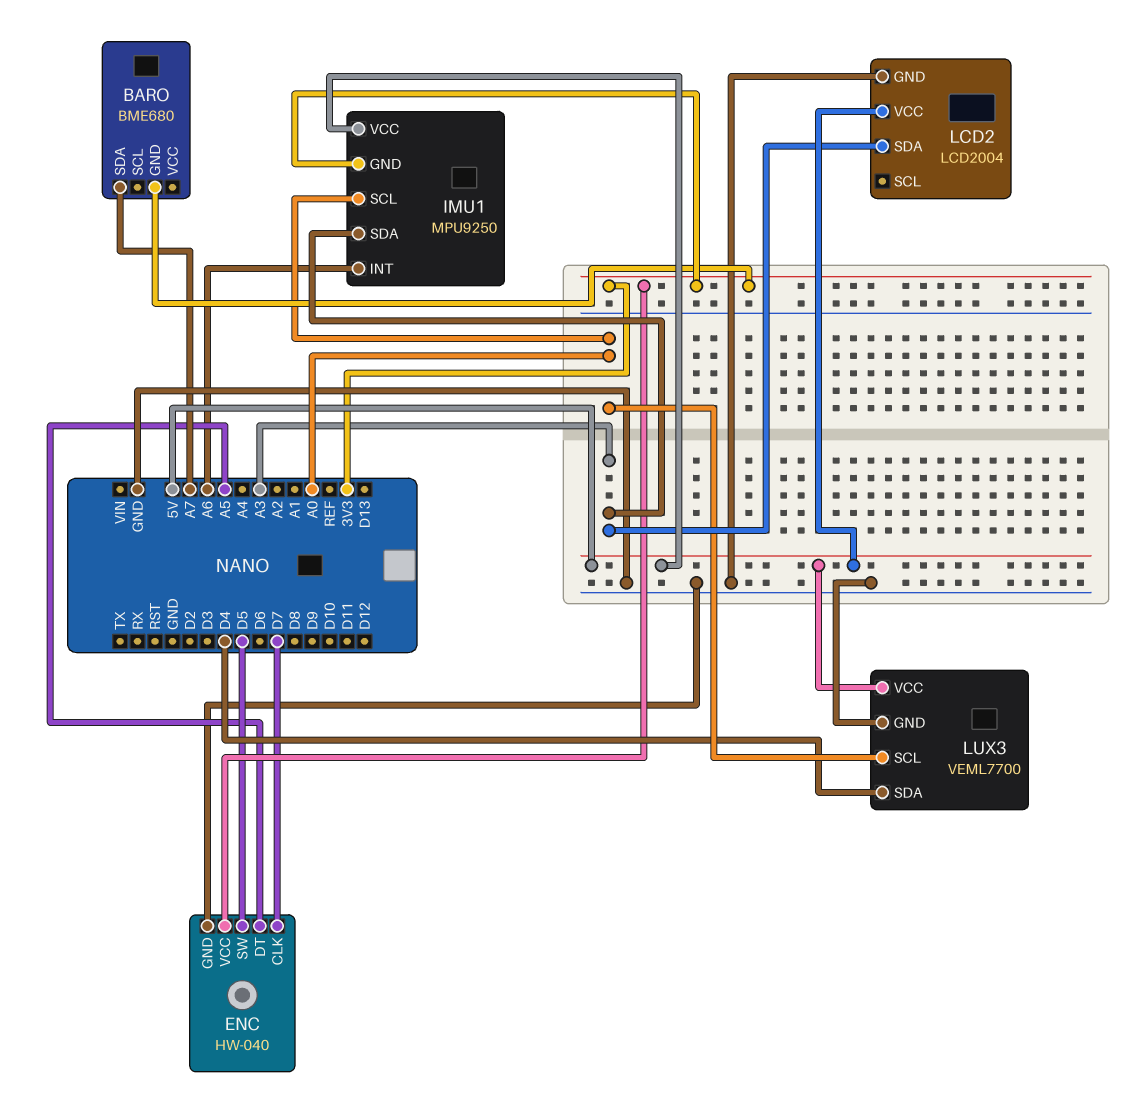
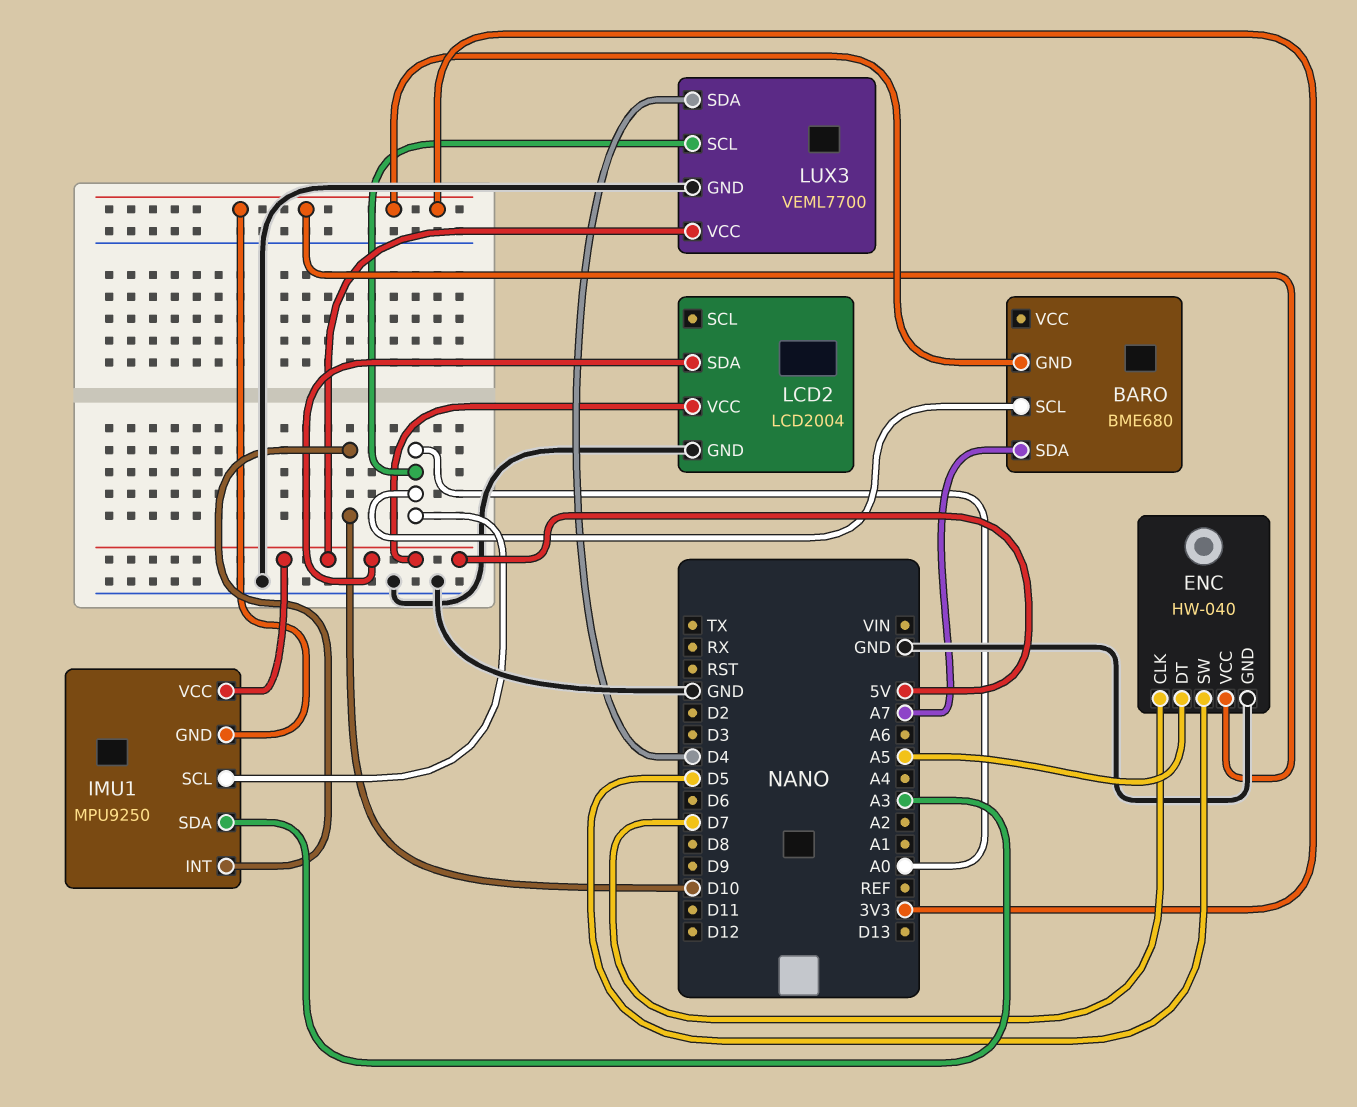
BARO pin SCL: none -> A0
IMU1 pin INT: A6 -> D10
LCD2 pin SDA: A3 -> 5V

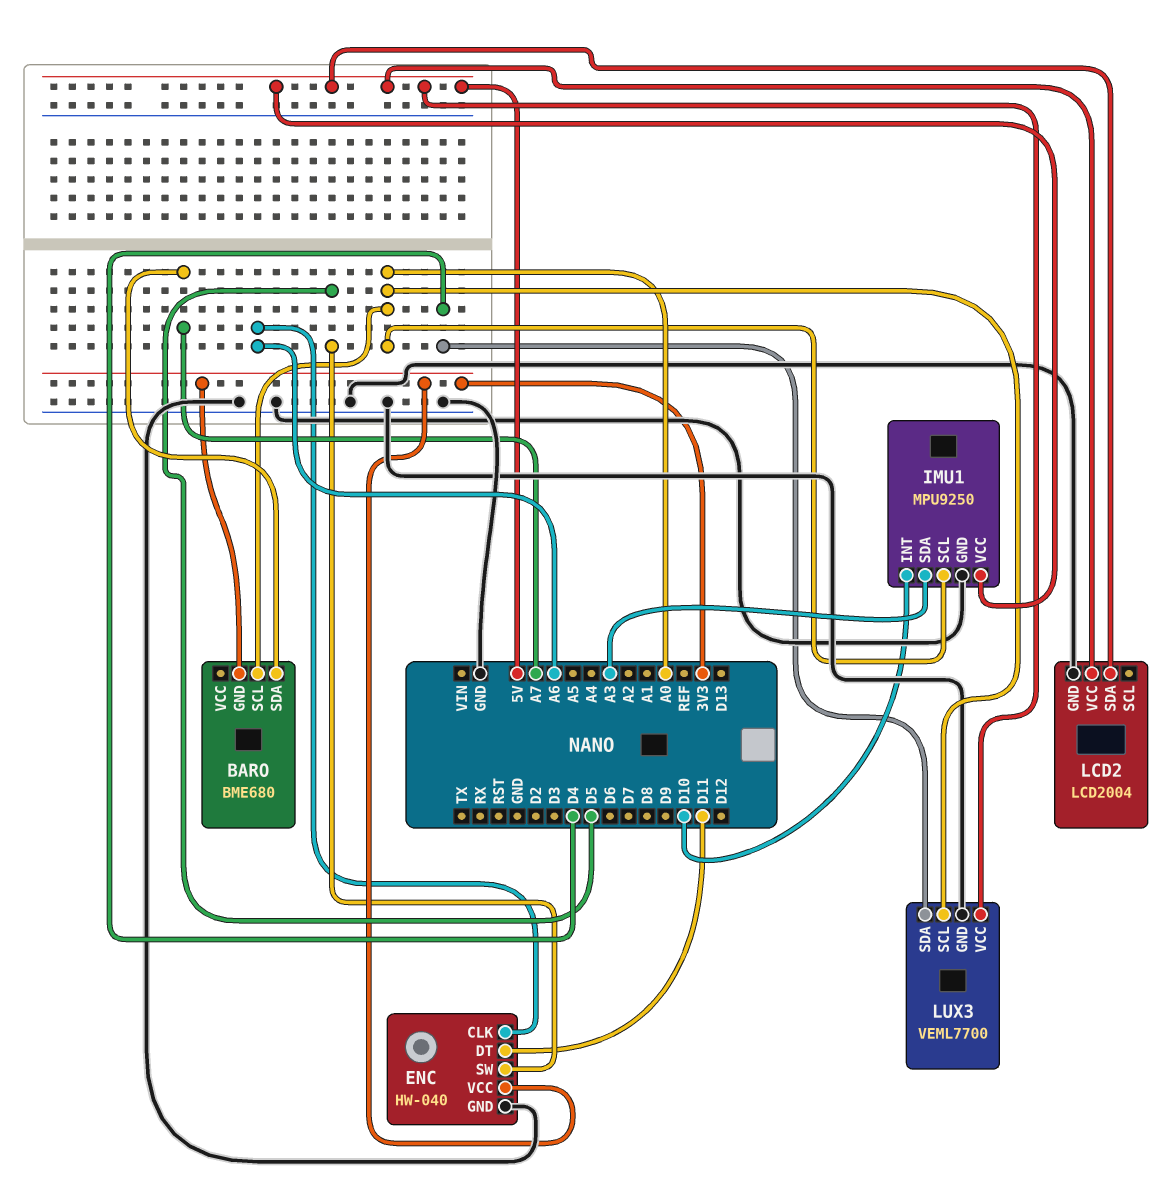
ENC pin CLK: D7 -> A6
ENC pin DT: A5 -> D11
IMU1 pin GND: 3V3 -> GND

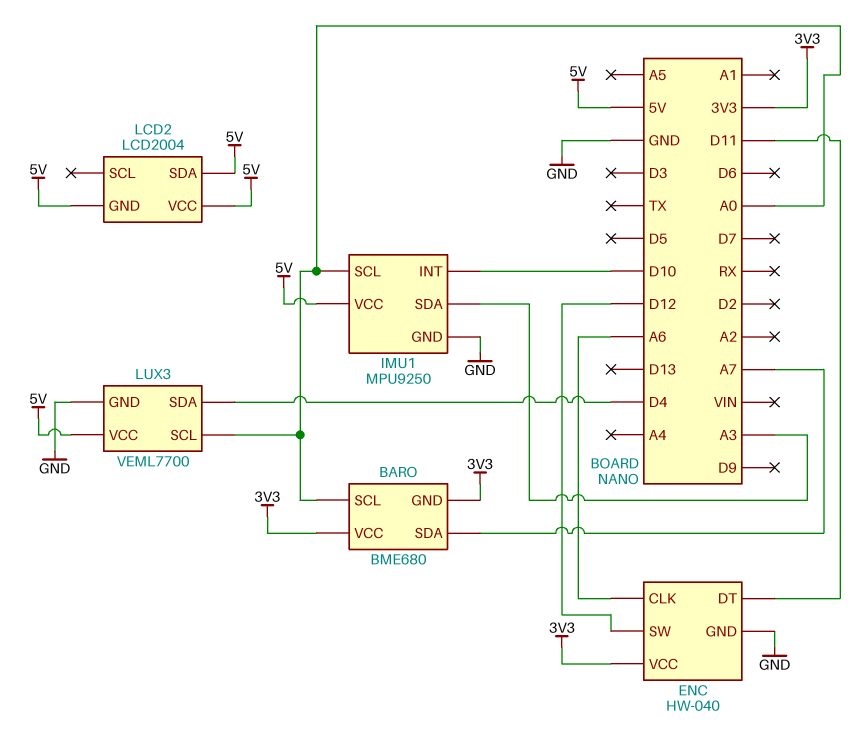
BARO pin VCC: none -> 3V3
ENC pin SW: D5 -> D12
LCD2 pin GND: GND -> 5V

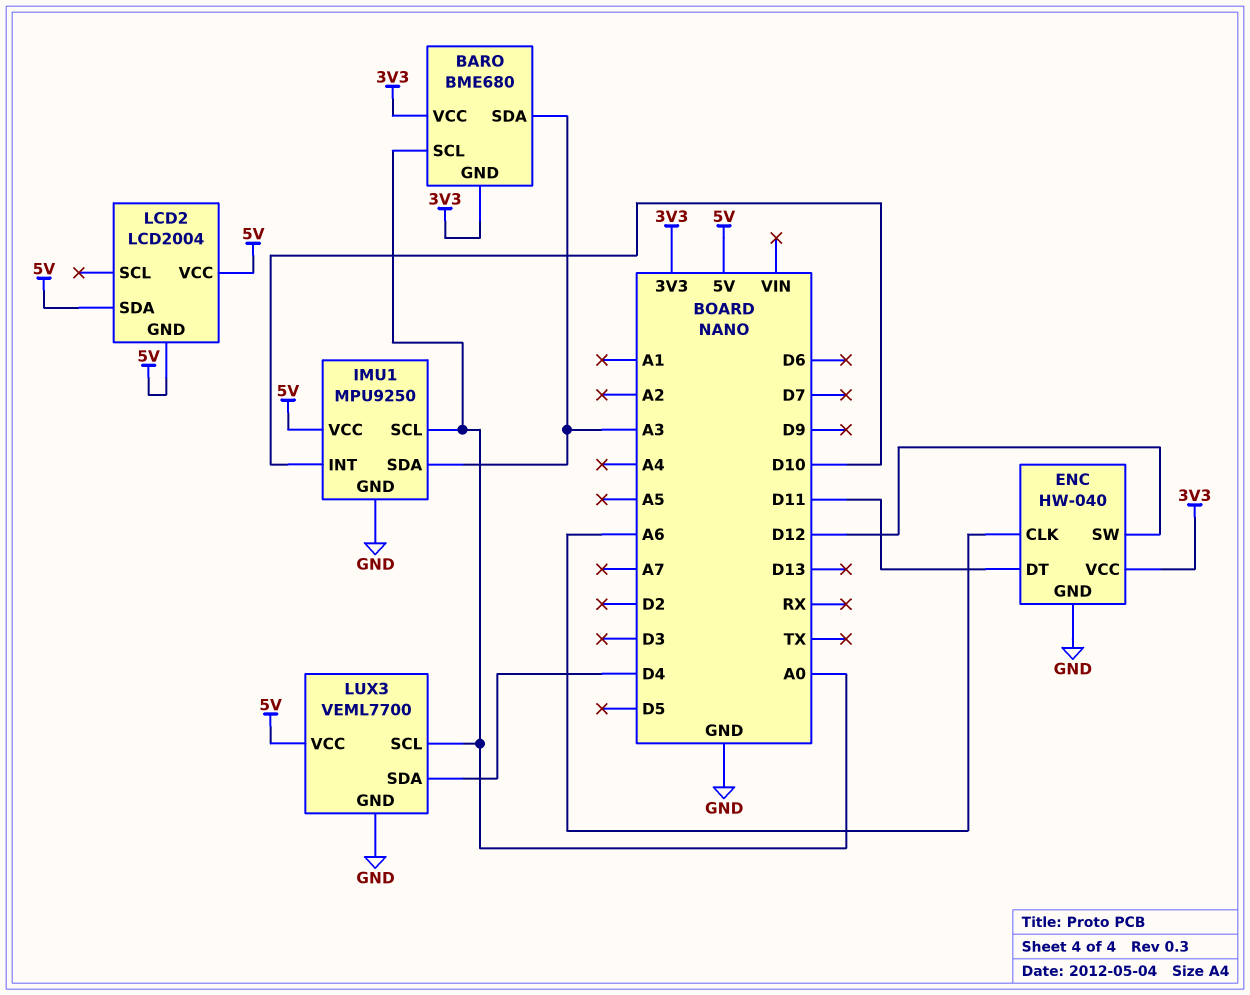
BARO pin SDA: A7 -> A3

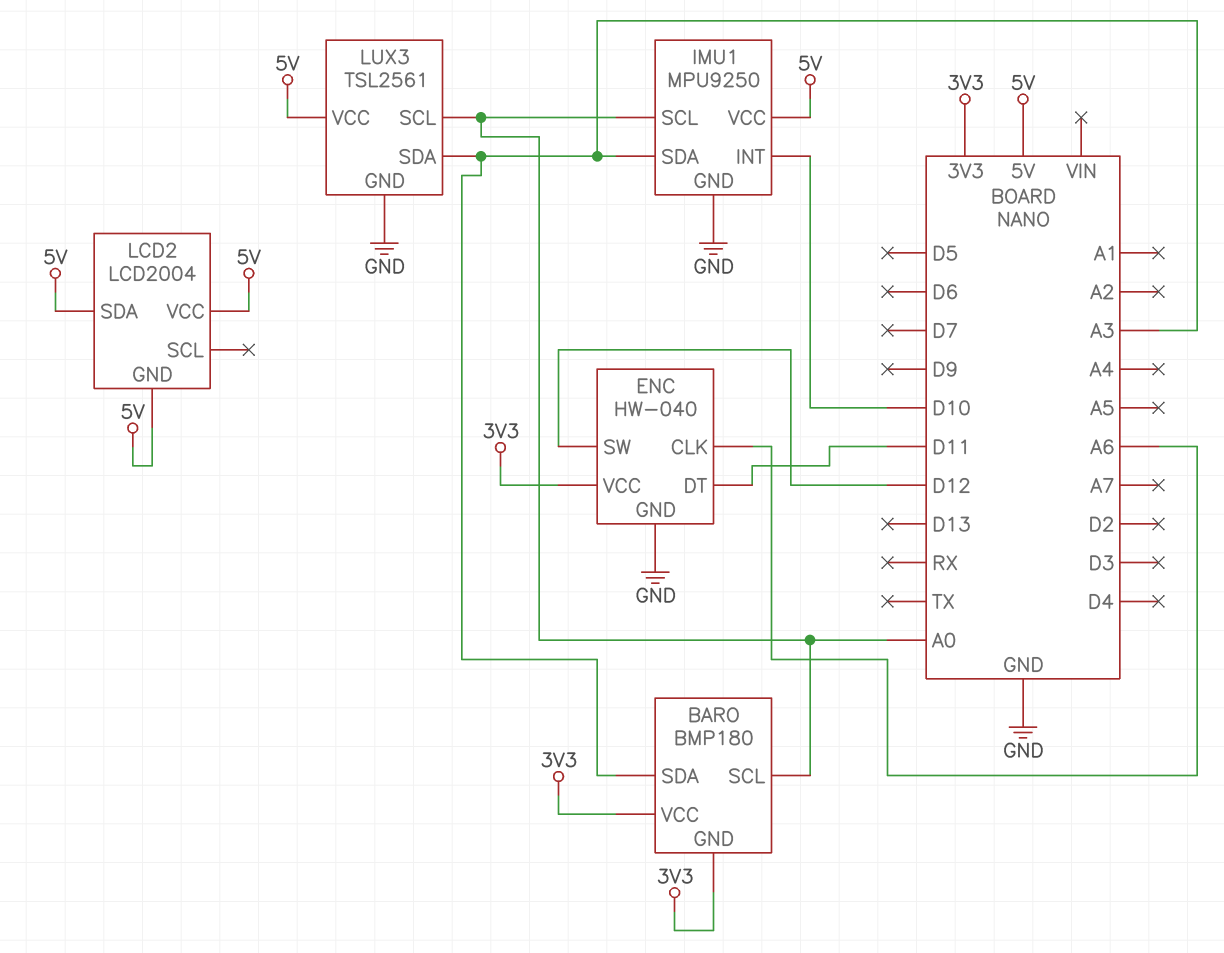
BARO: BME680 -> BMP180
LUX3: VEML7700 -> TSL2561
LUX3 pin SDA: D4 -> A3

